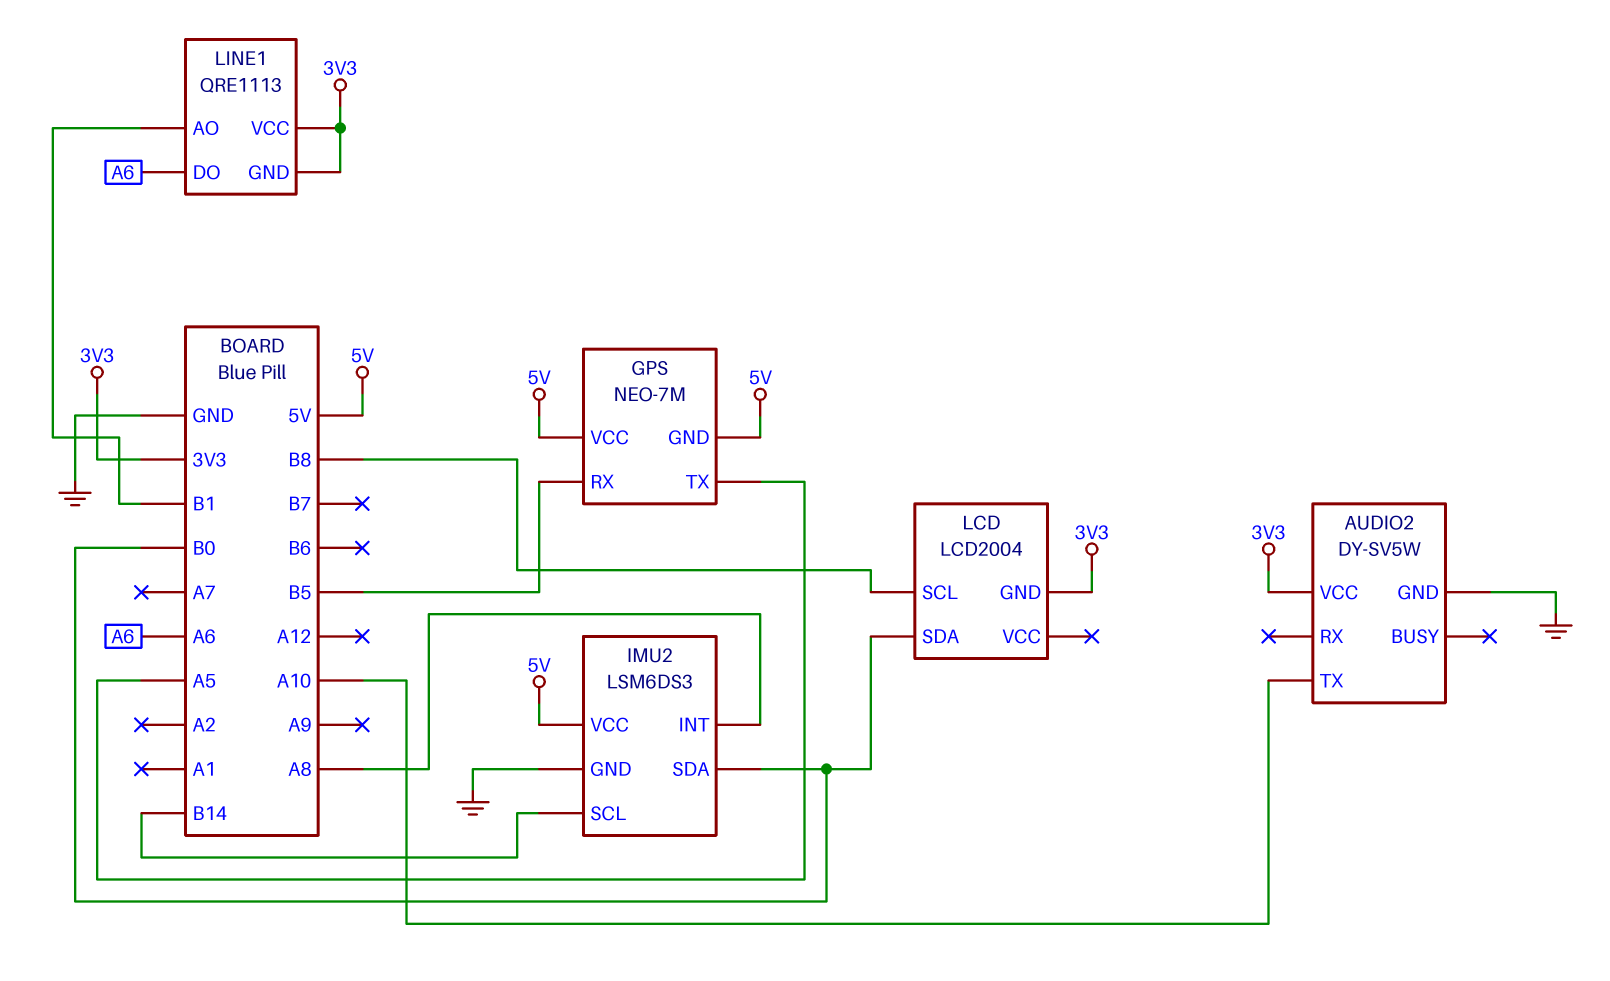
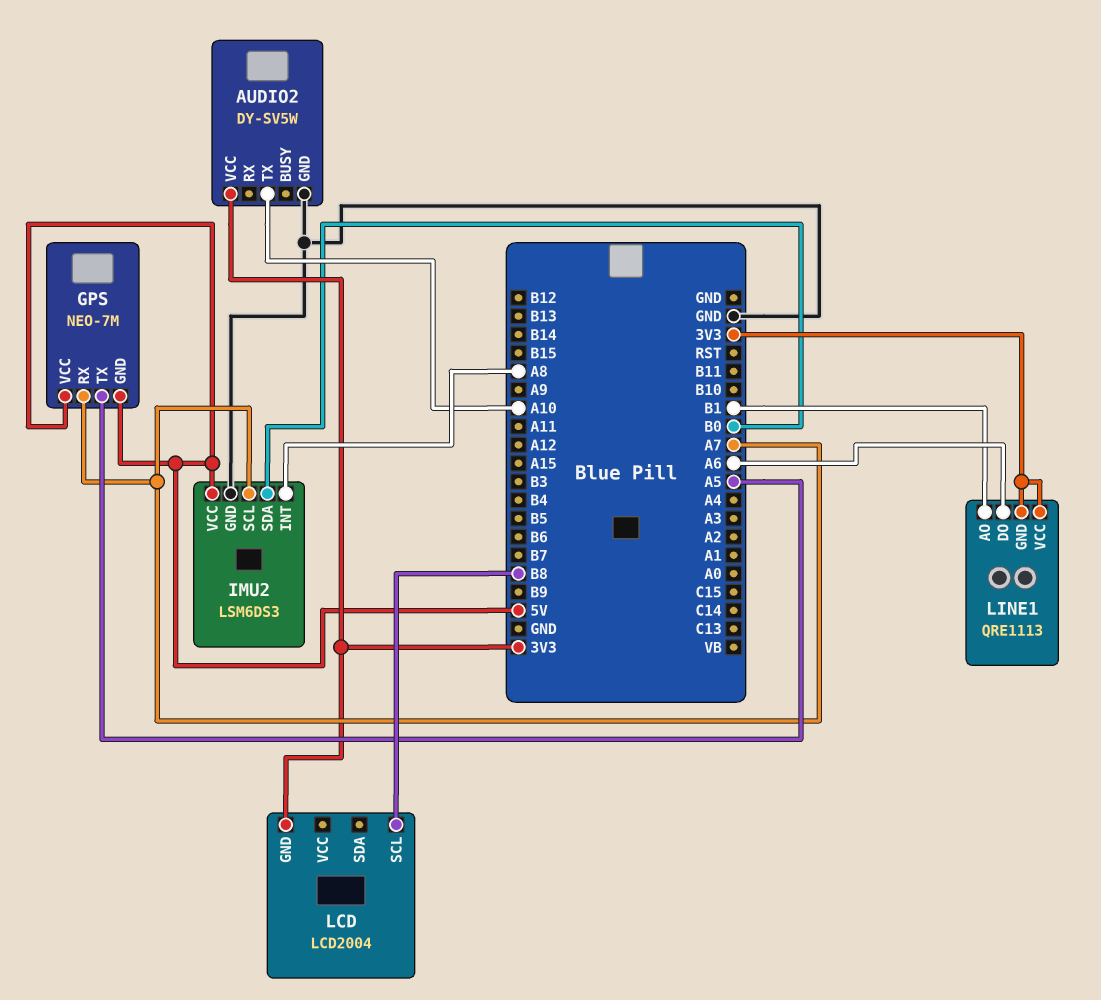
GPS pin RX: B5 -> A7
IMU2 pin SCL: B14 -> A7
LCD pin SDA: B0 -> none

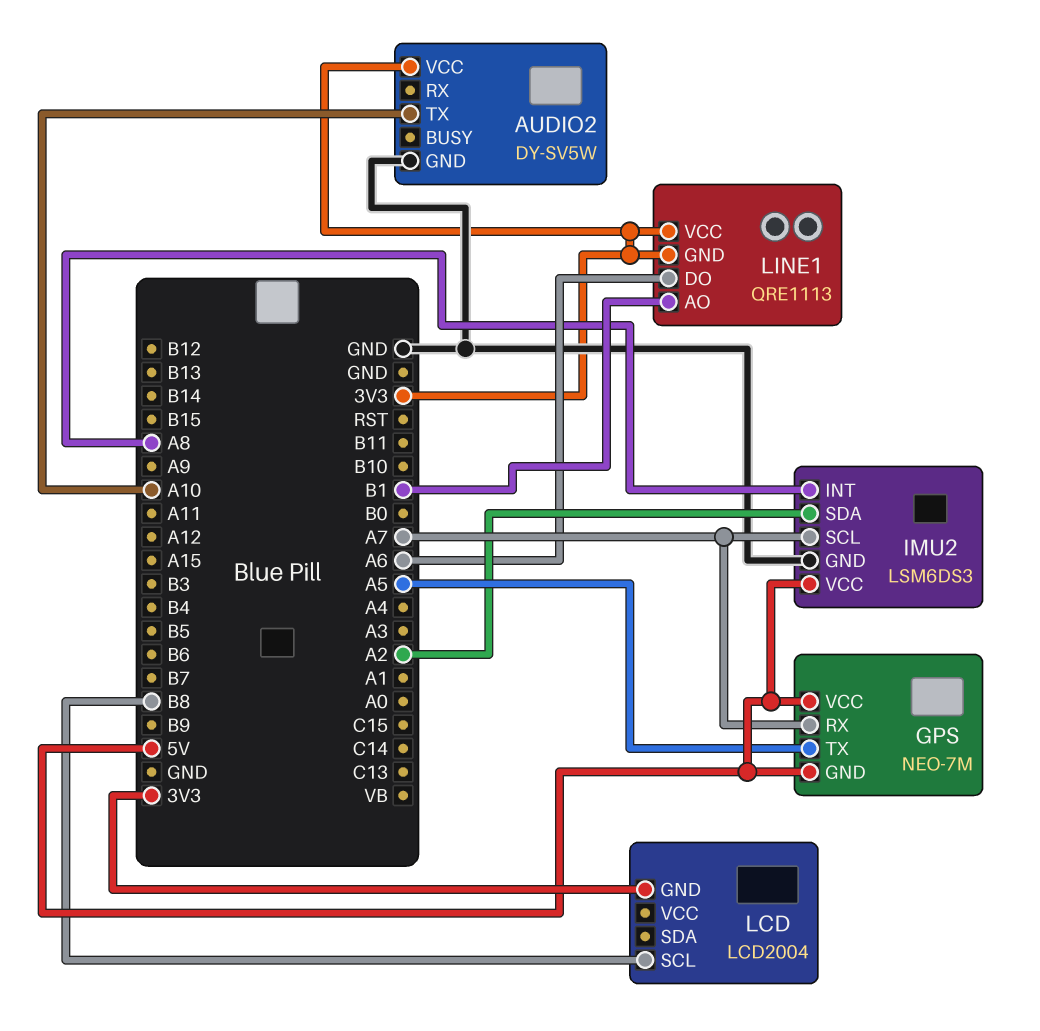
IMU2 pin SDA: B0 -> A2

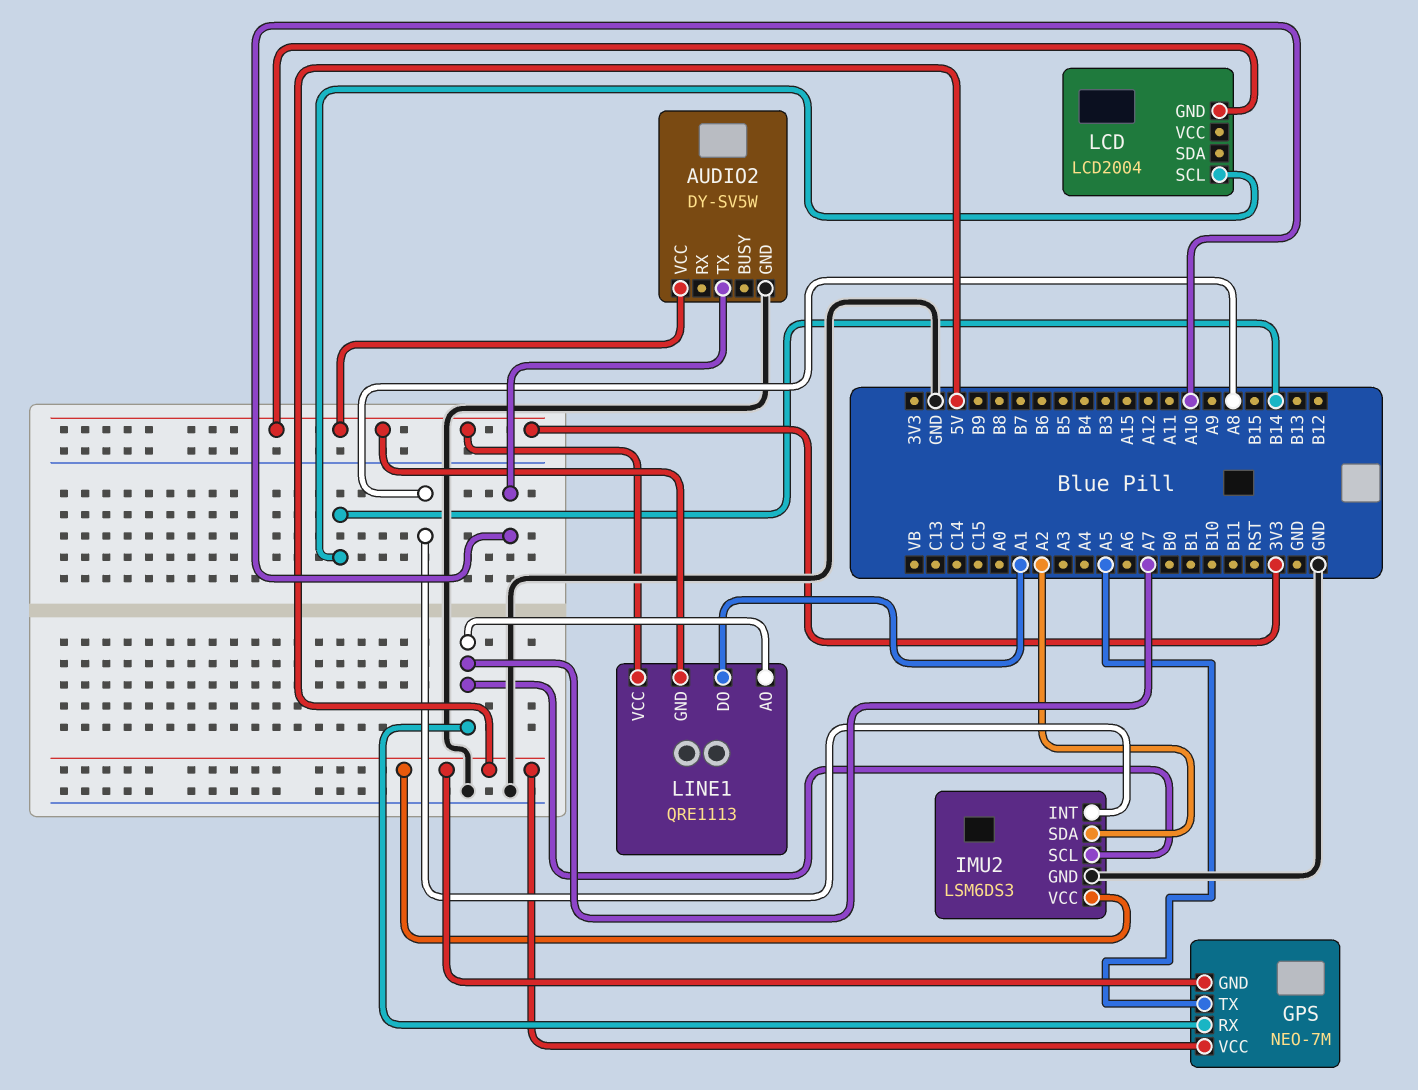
LCD pin SCL: B8 -> B14
LINE1 pin AO: B1 -> A7
LINE1 pin DO: A6 -> A1

